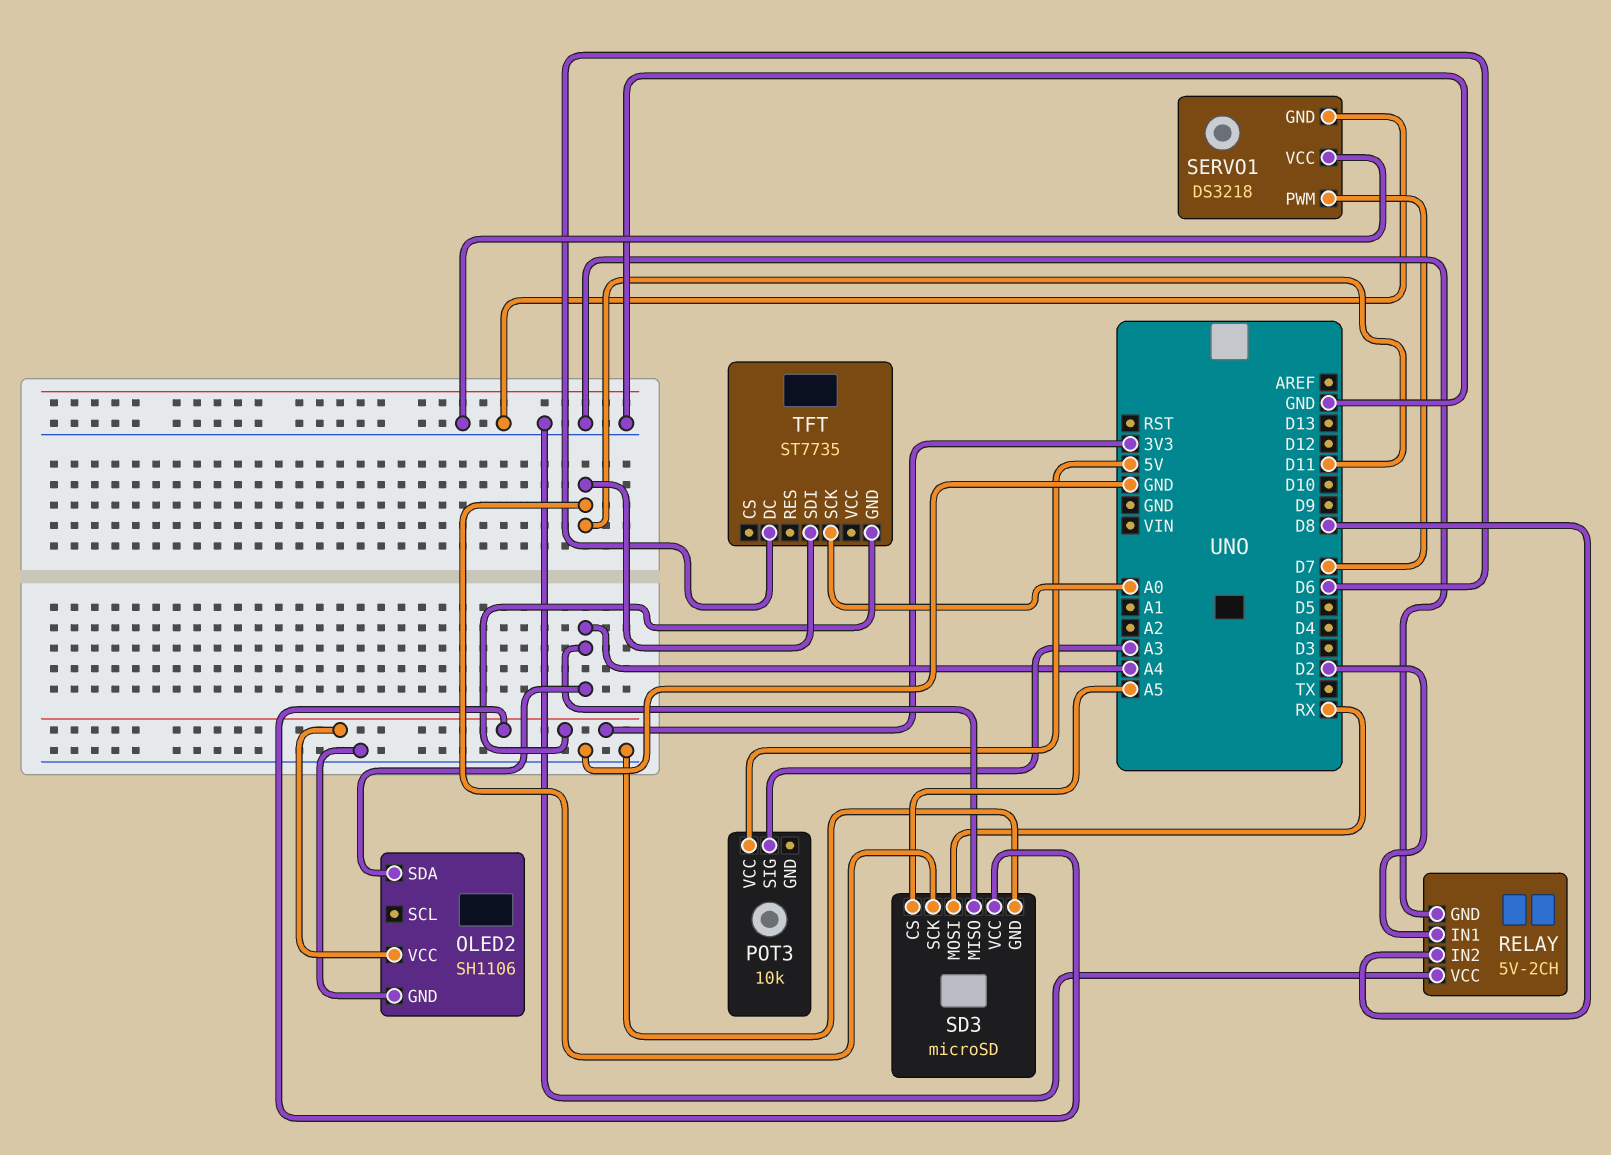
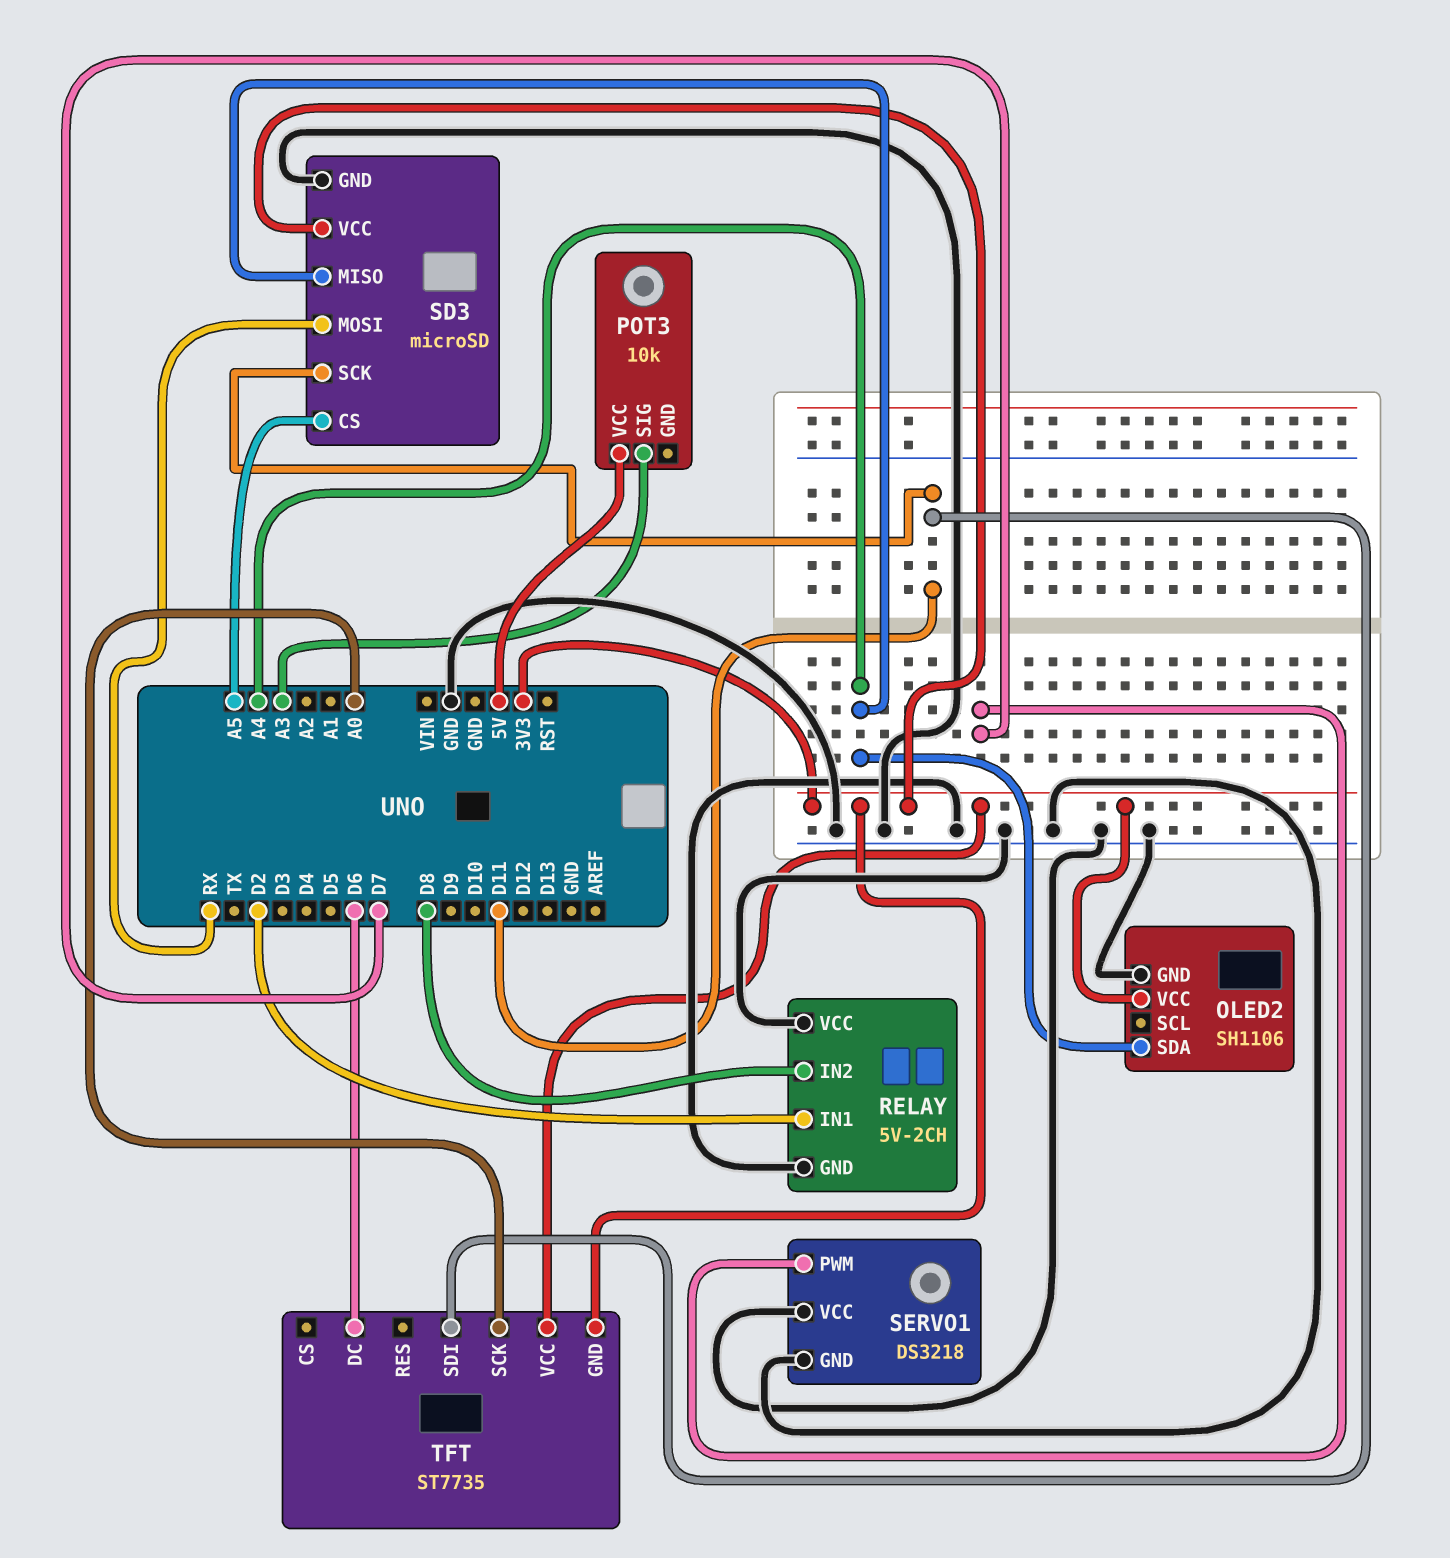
TFT pin VCC: none -> 3V3

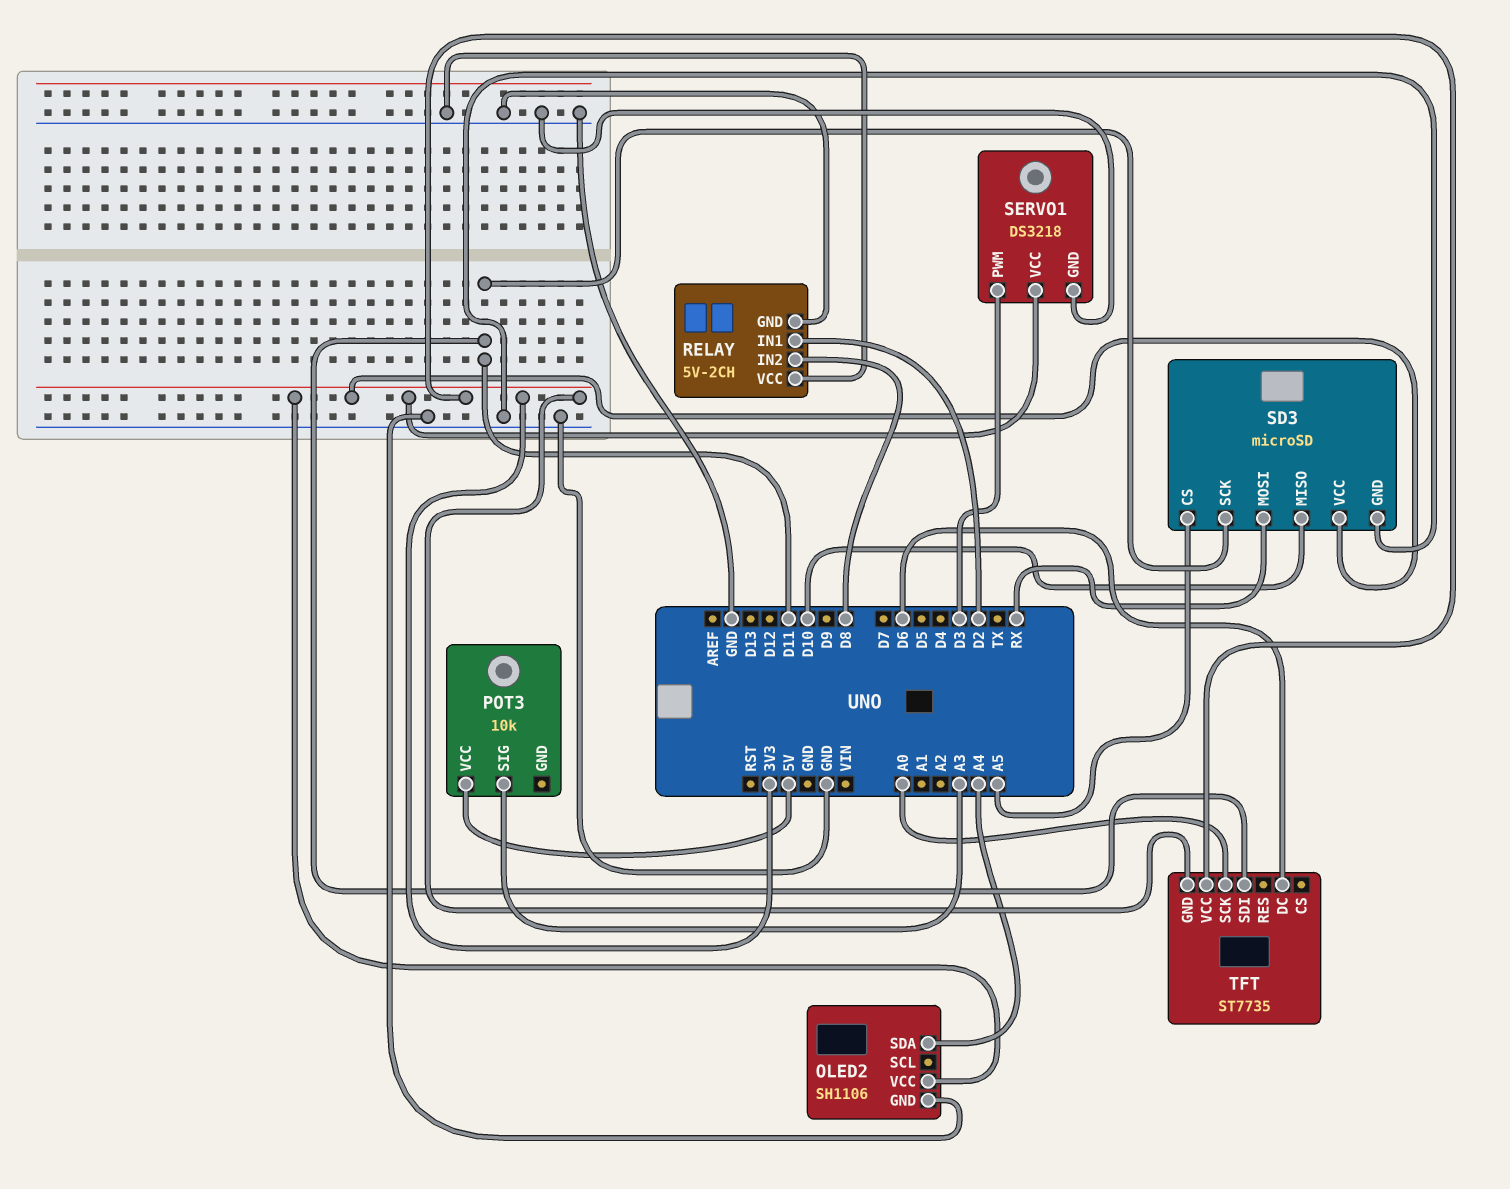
SD3 pin MISO: A4 -> D10
SERVO1 pin PWM: D7 -> D3
SERVO1 pin VCC: GND -> 3V3

